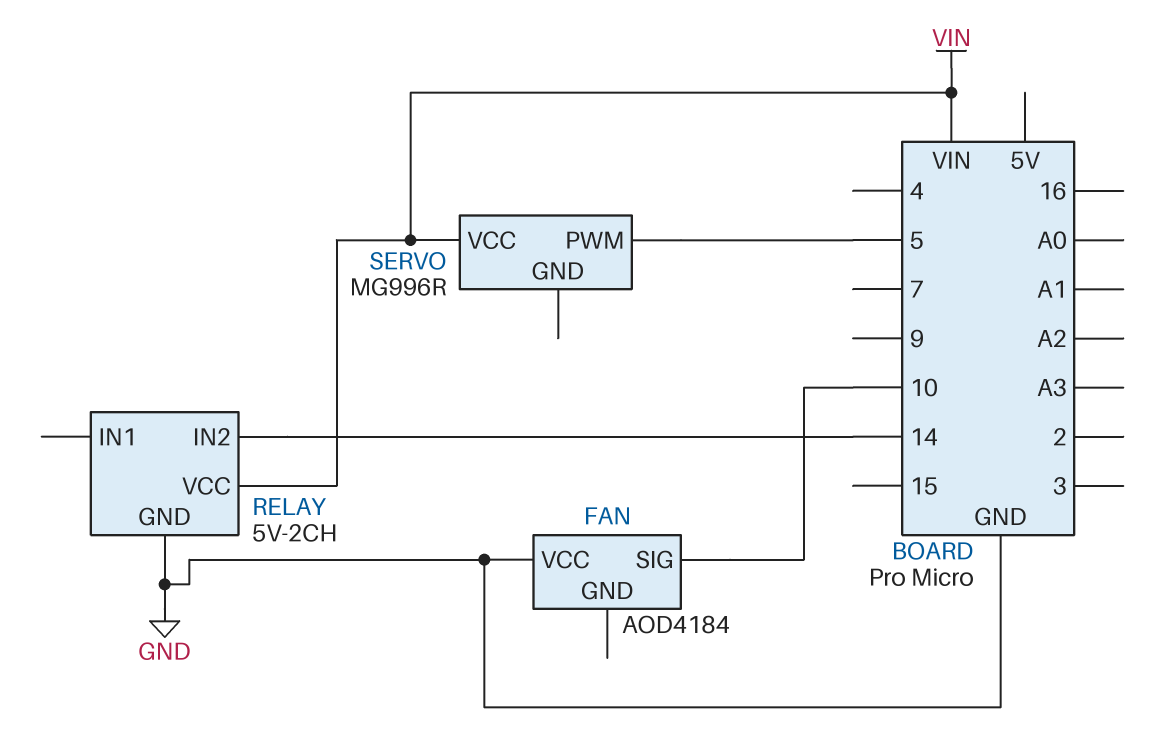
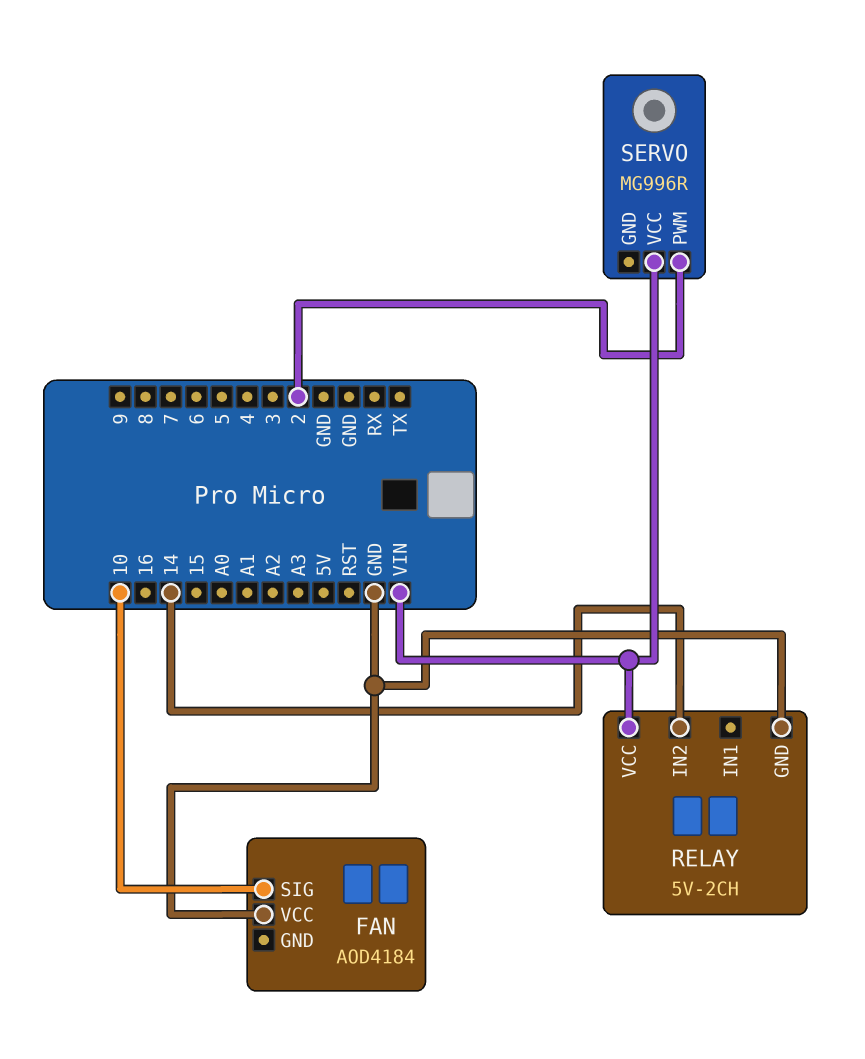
SERVO pin PWM: 5 -> 2

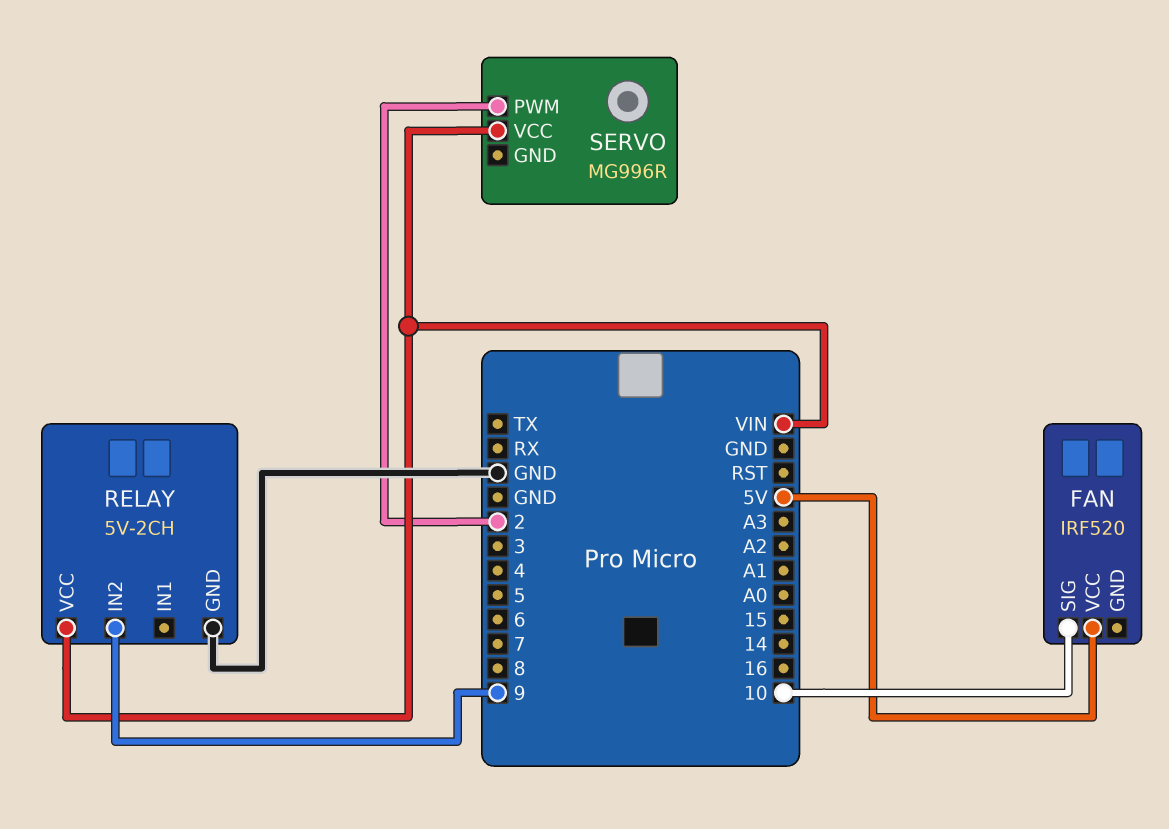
FAN: AOD4184 -> IRF520
FAN pin VCC: GND -> 5V
RELAY pin IN2: 14 -> 9

